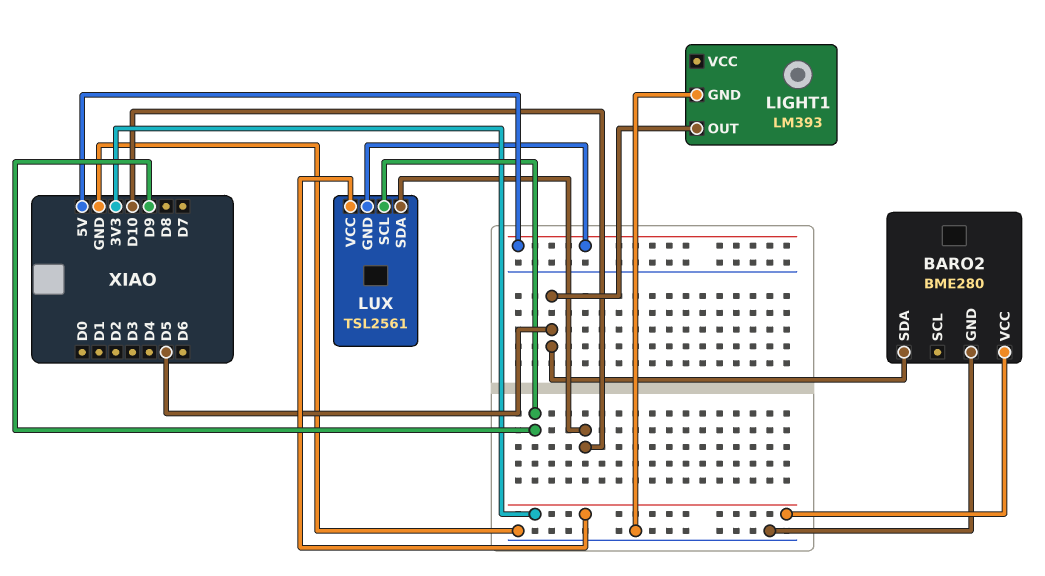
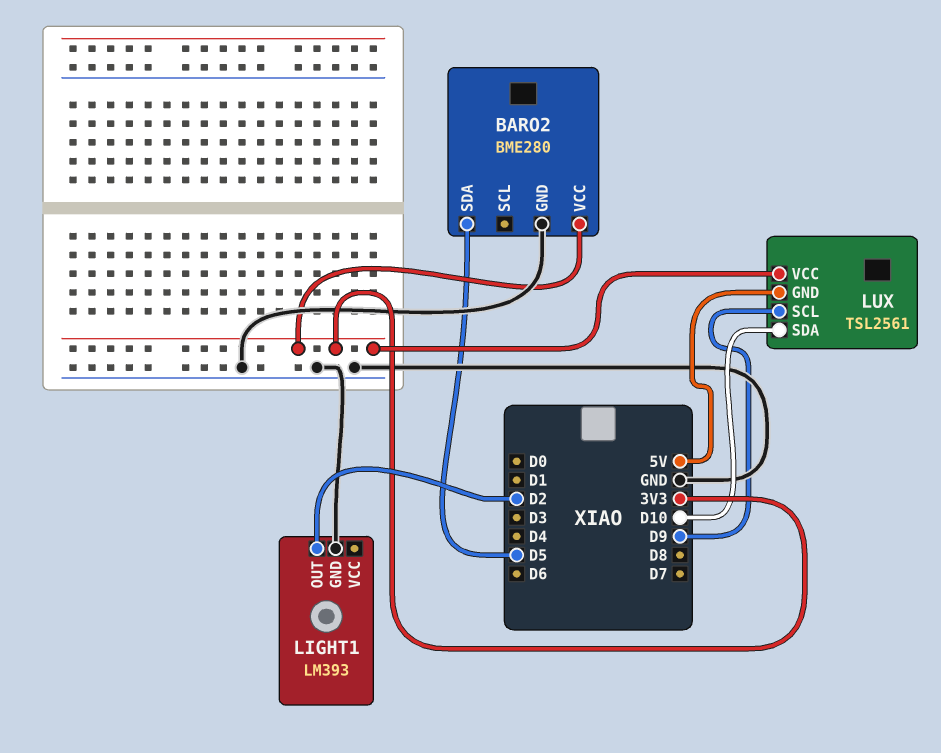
LIGHT1 pin OUT: D5 -> D2

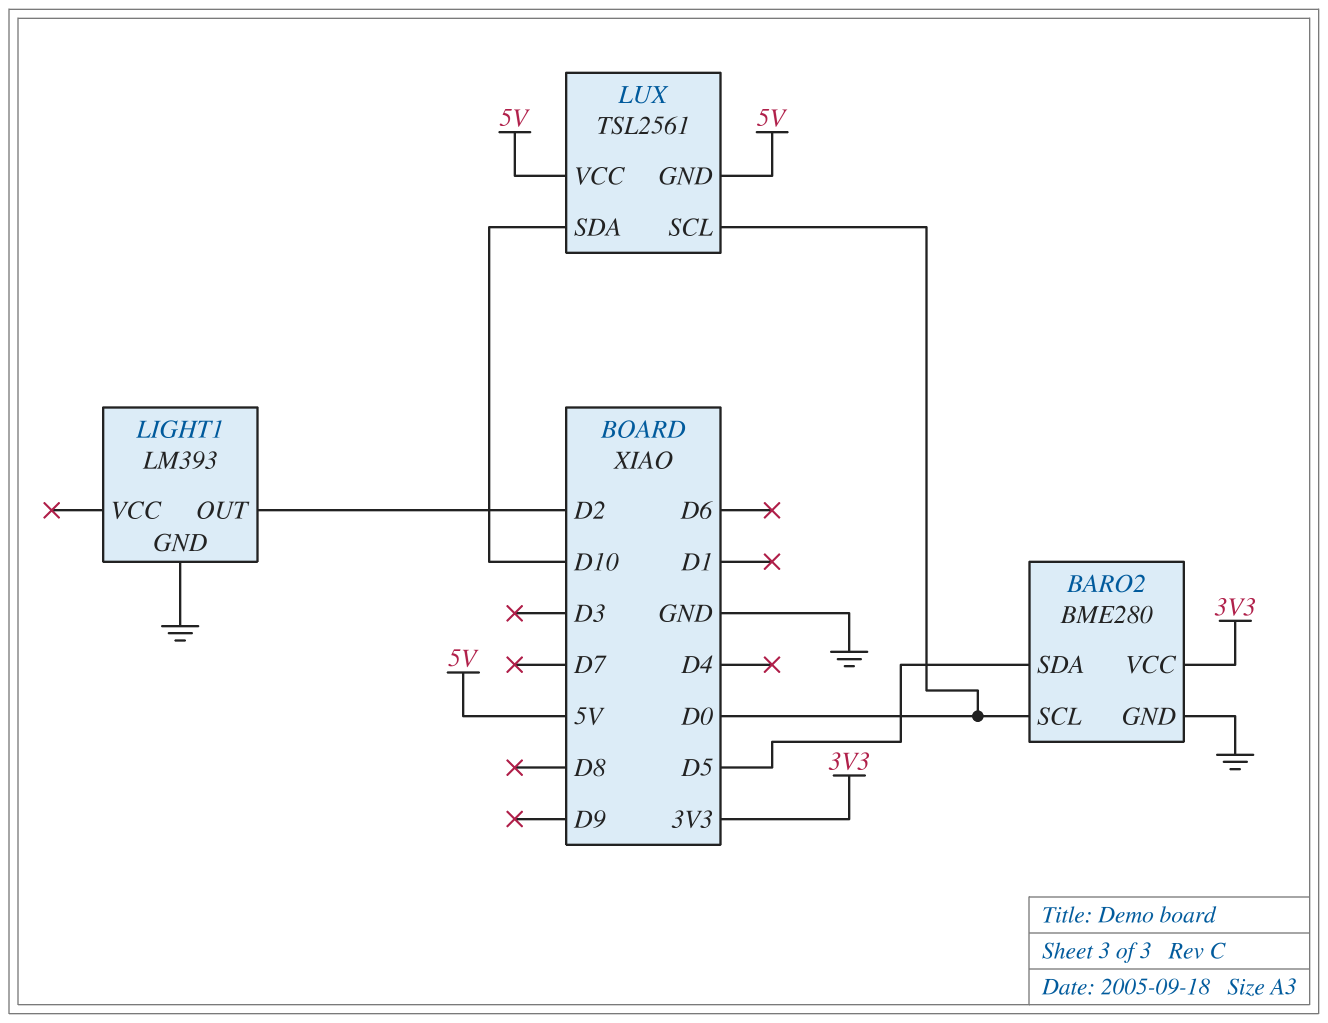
BARO2 pin SCL: none -> D0
LUX pin SCL: D9 -> D0
LUX pin VCC: 3V3 -> 5V

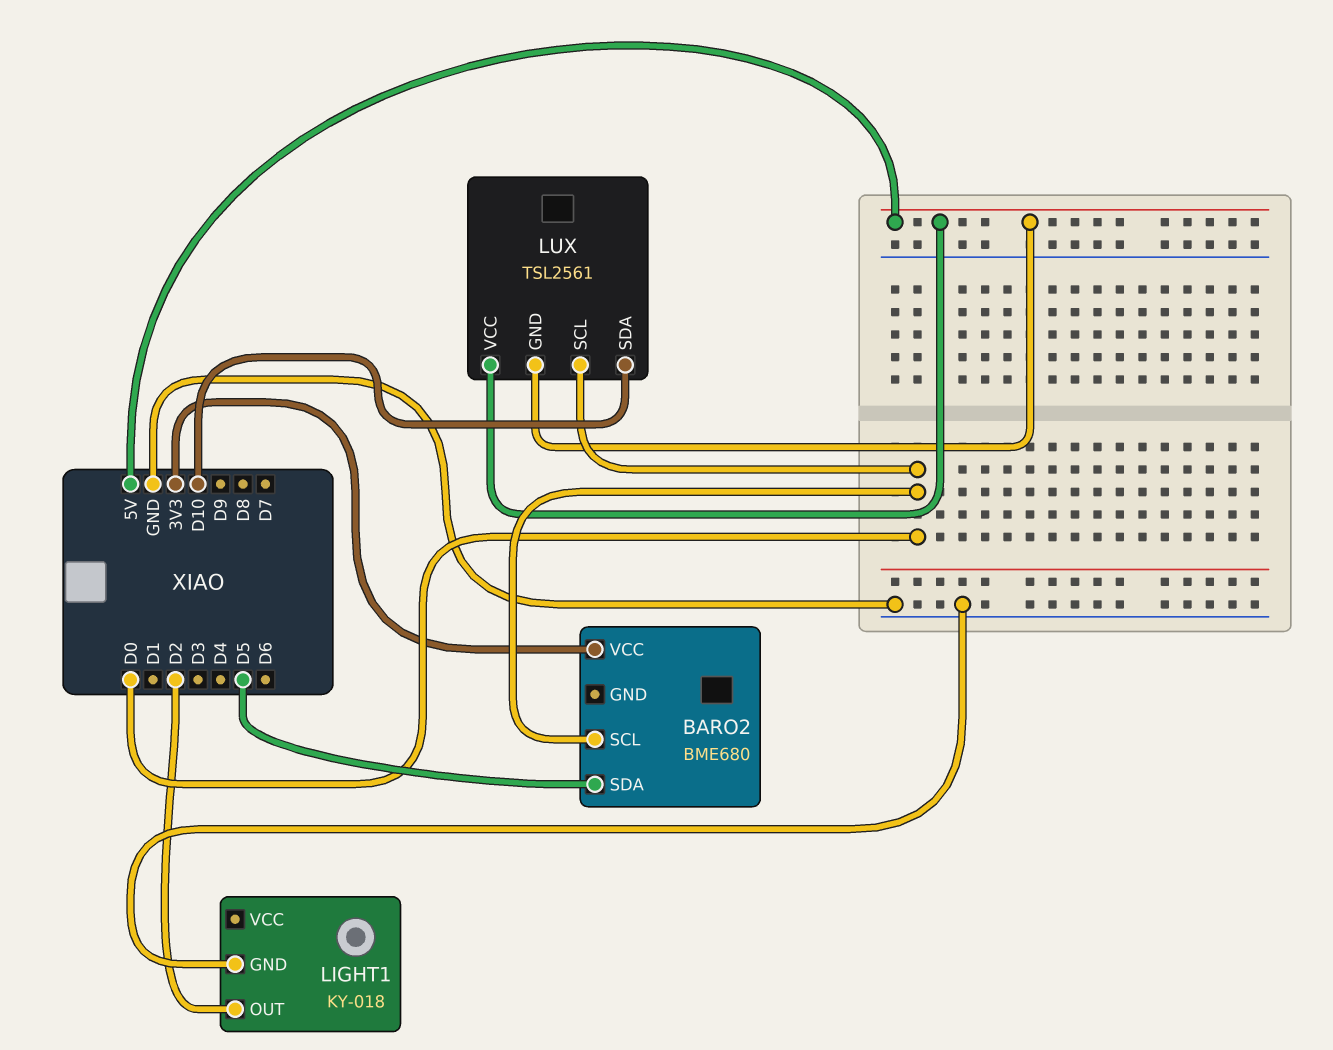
BARO2: BME280 -> BME680
BARO2 pin GND: GND -> none
LIGHT1: LM393 -> KY-018

